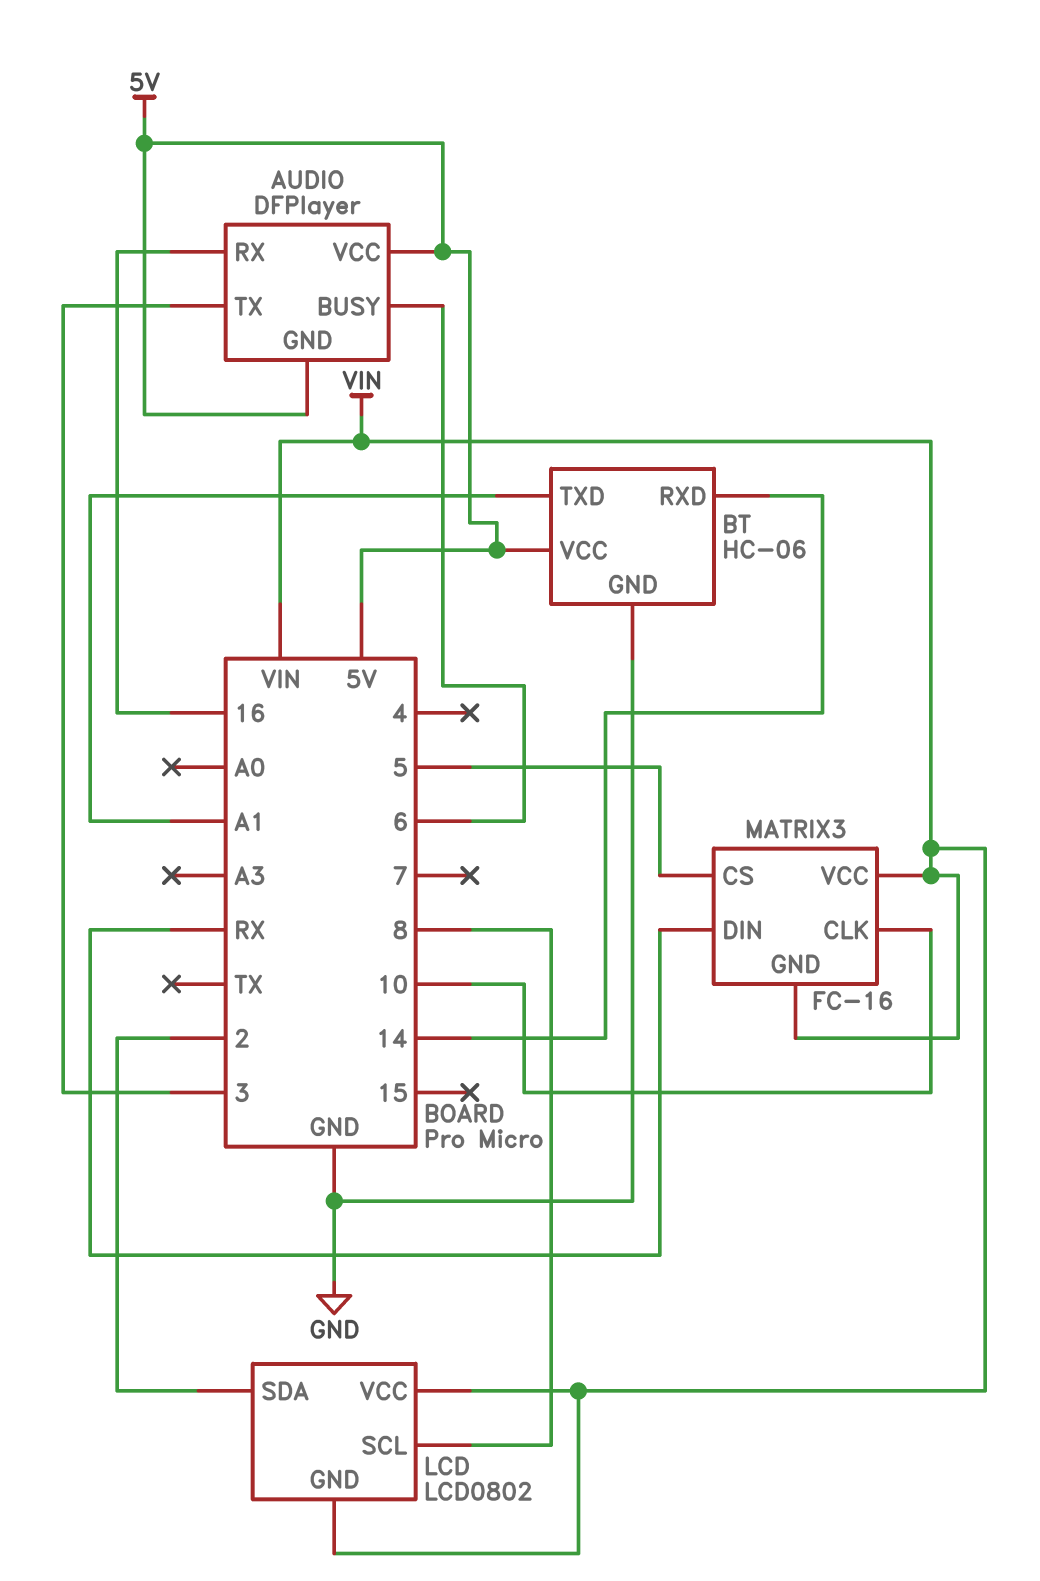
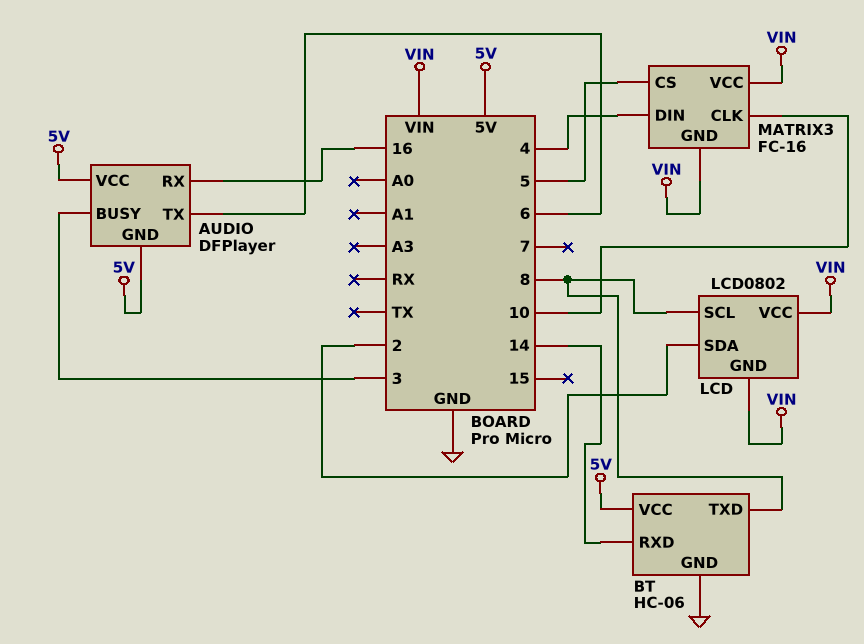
AUDIO pin BUSY: 6 -> 3
AUDIO pin TX: 3 -> 6
BT pin TXD: A1 -> 8
MATRIX3 pin DIN: RX -> 4

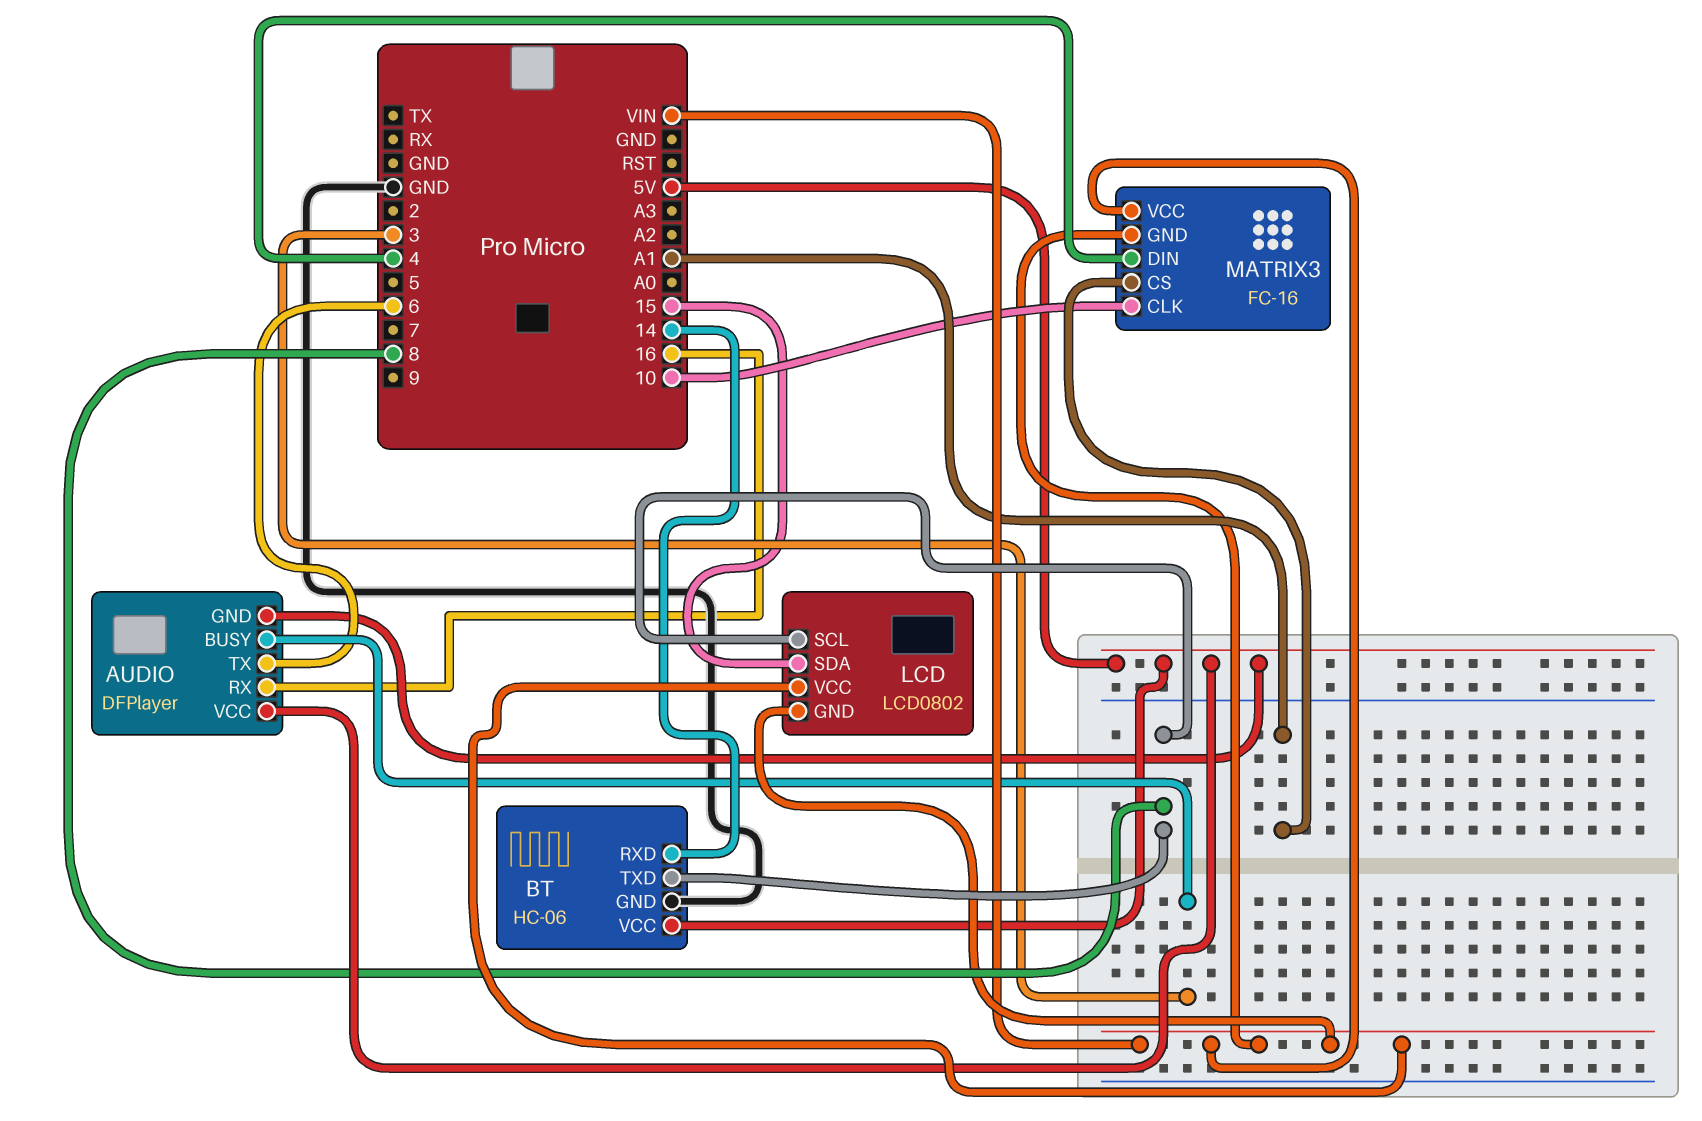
LCD pin SDA: 2 -> 15
MATRIX3 pin CS: 5 -> A1

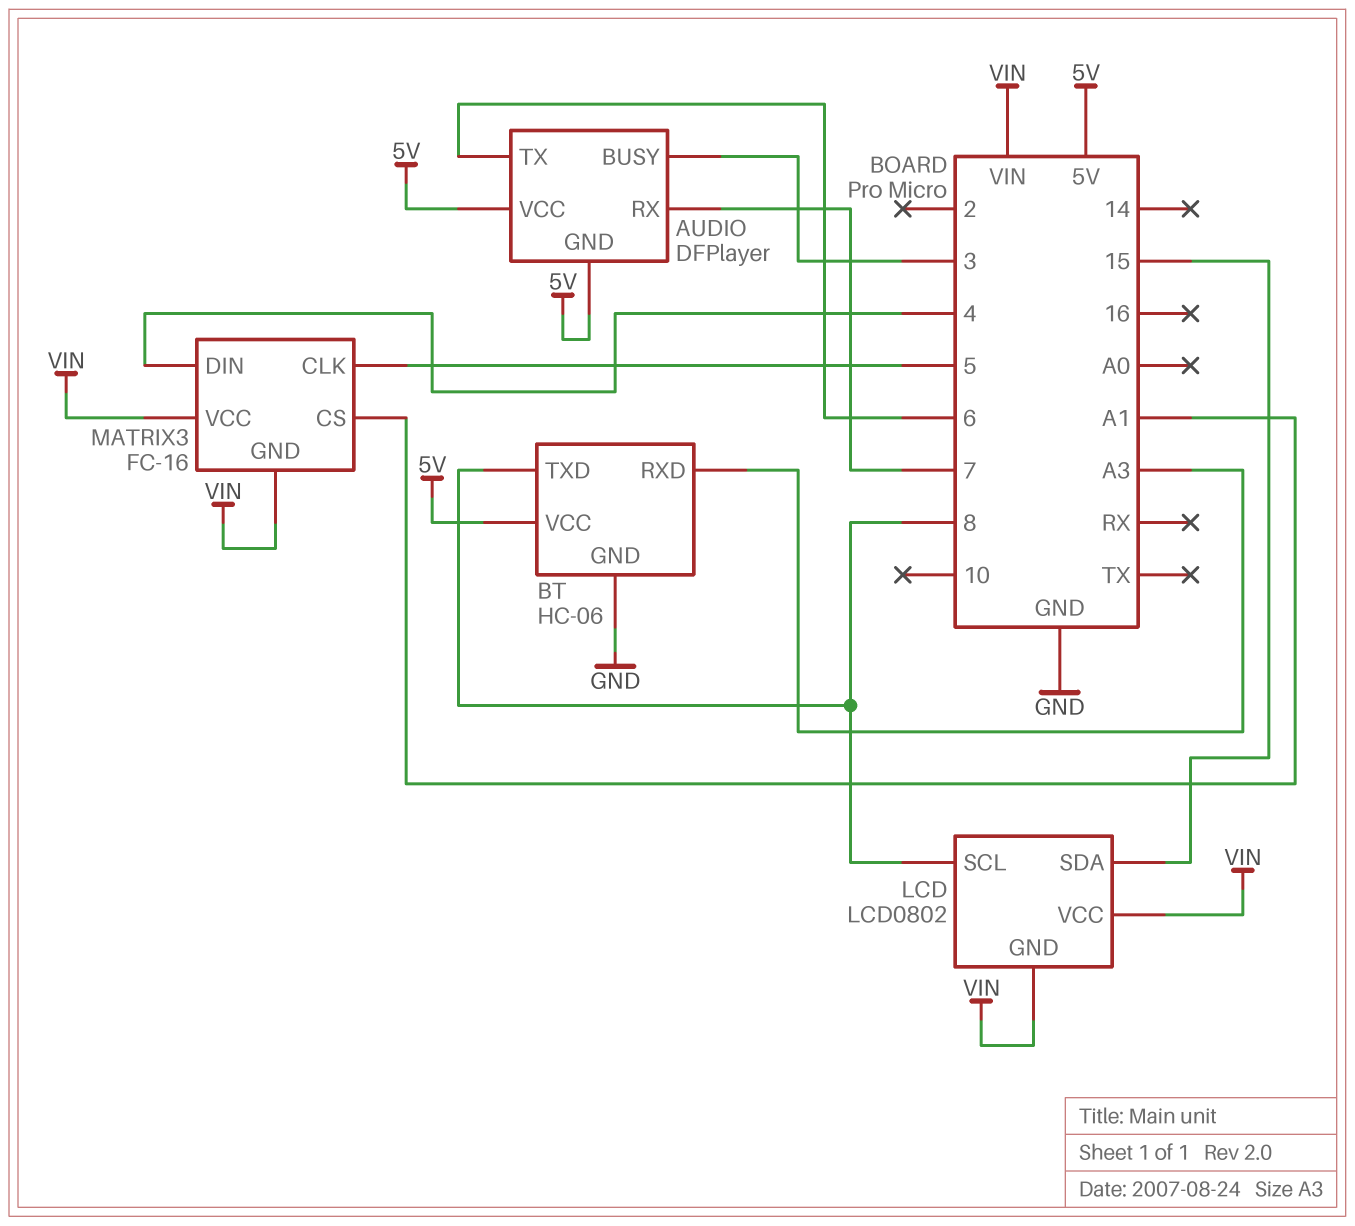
AUDIO pin RX: 16 -> 7
BT pin RXD: 14 -> A3
MATRIX3 pin CLK: 10 -> 5

